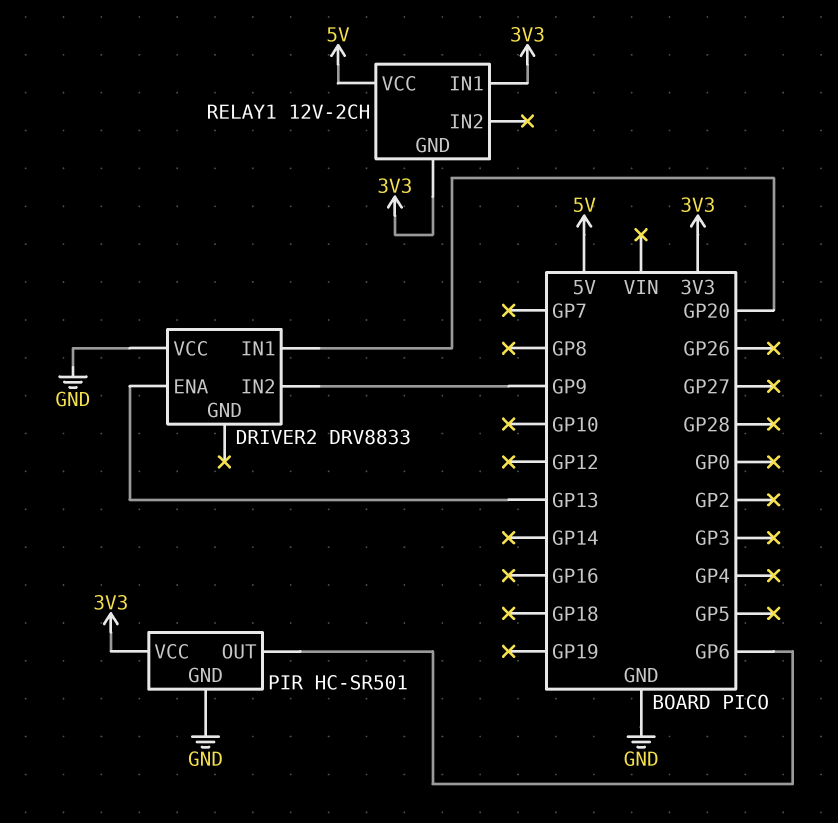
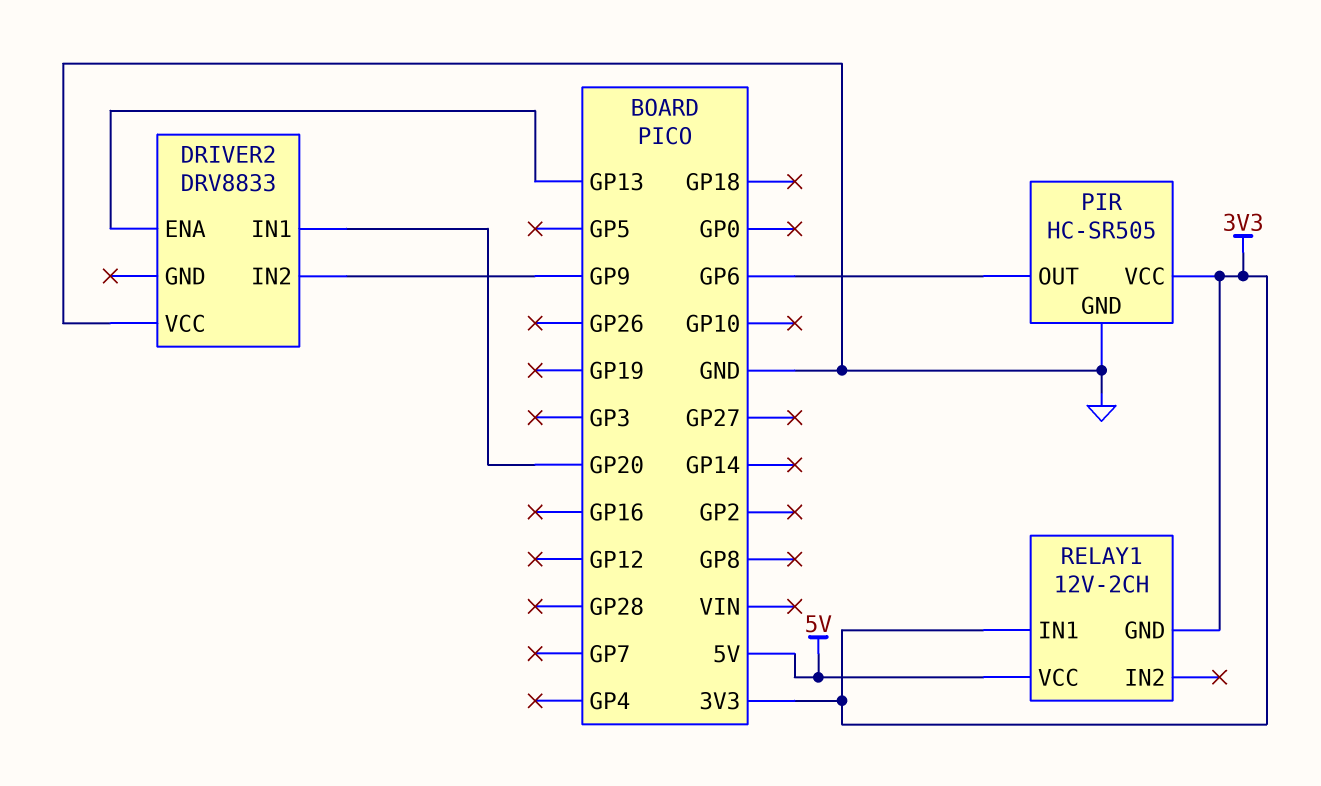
PIR: HC-SR501 -> HC-SR505

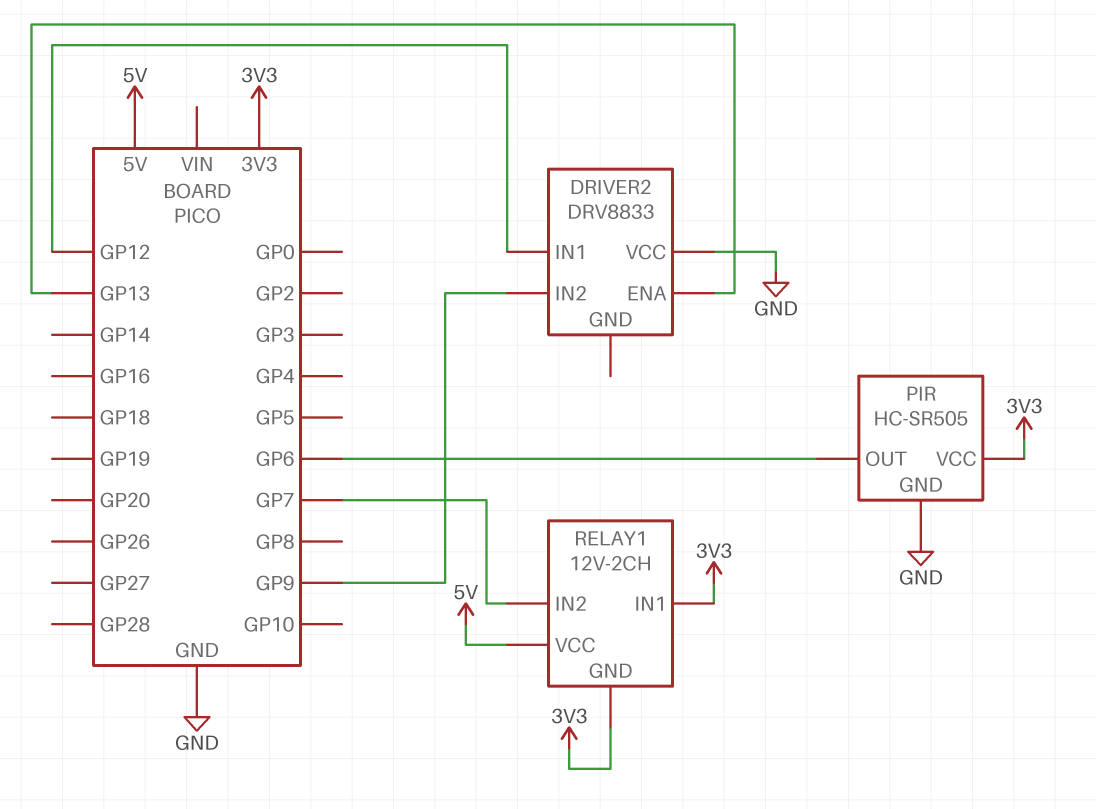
DRIVER2 pin IN1: GP20 -> GP12
RELAY1 pin IN2: none -> GP7

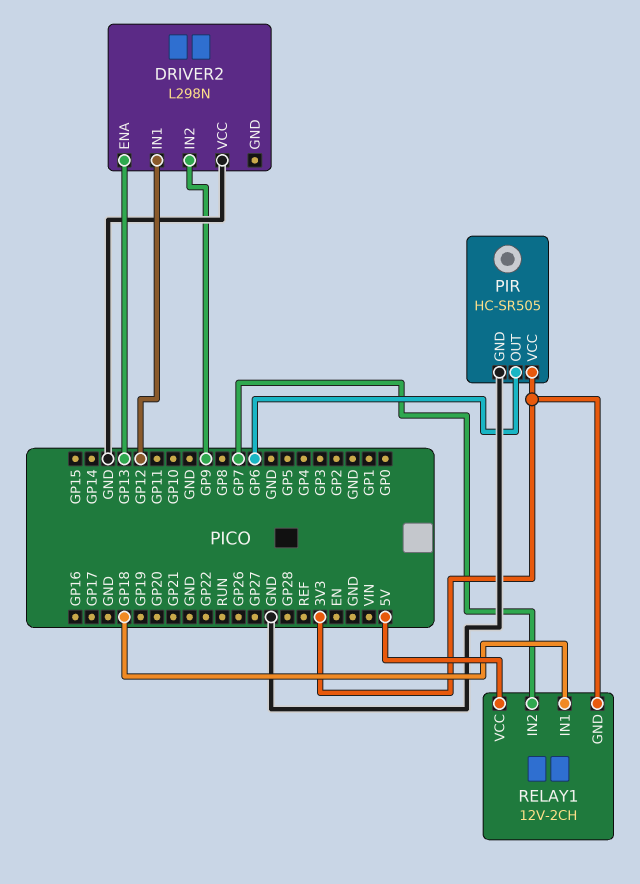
DRIVER2: DRV8833 -> L298N
RELAY1 pin IN1: 3V3 -> GP18

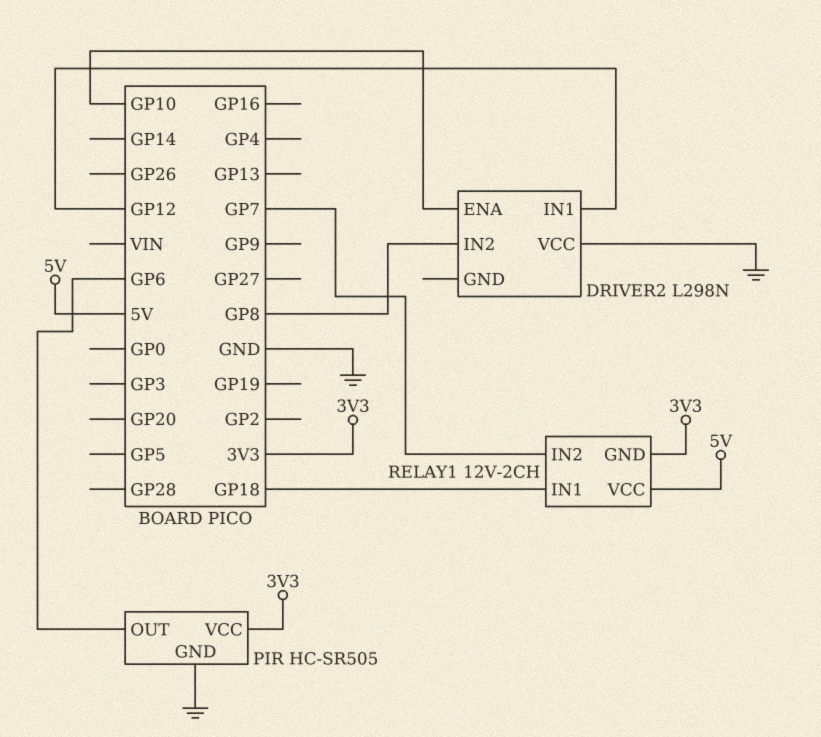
DRIVER2 pin ENA: GP13 -> GP10
DRIVER2 pin IN2: GP9 -> GP8

